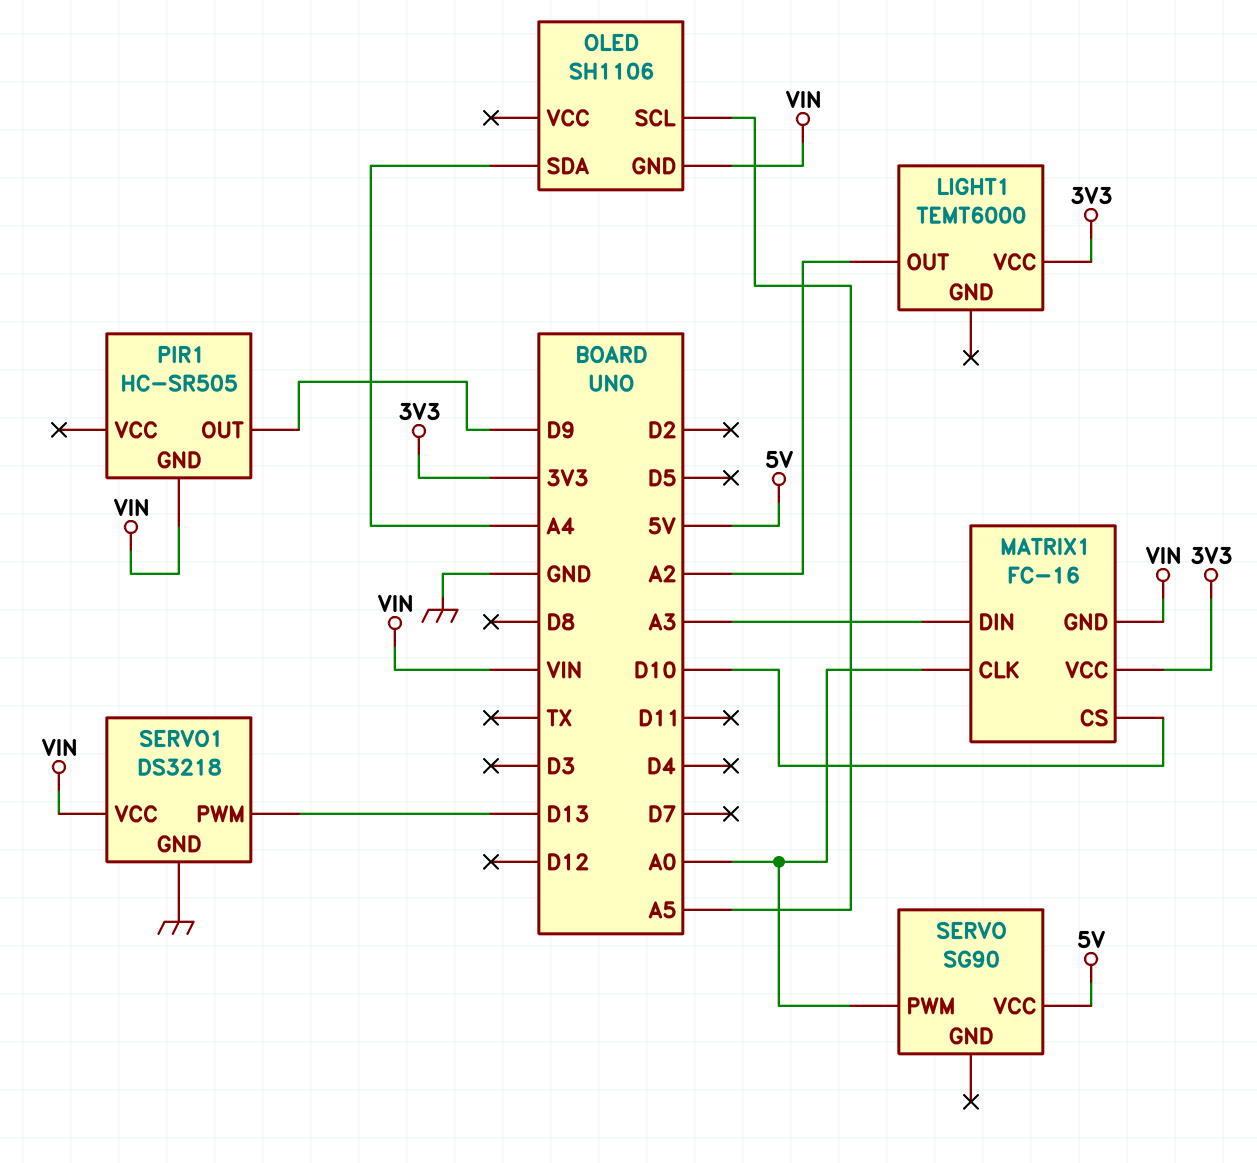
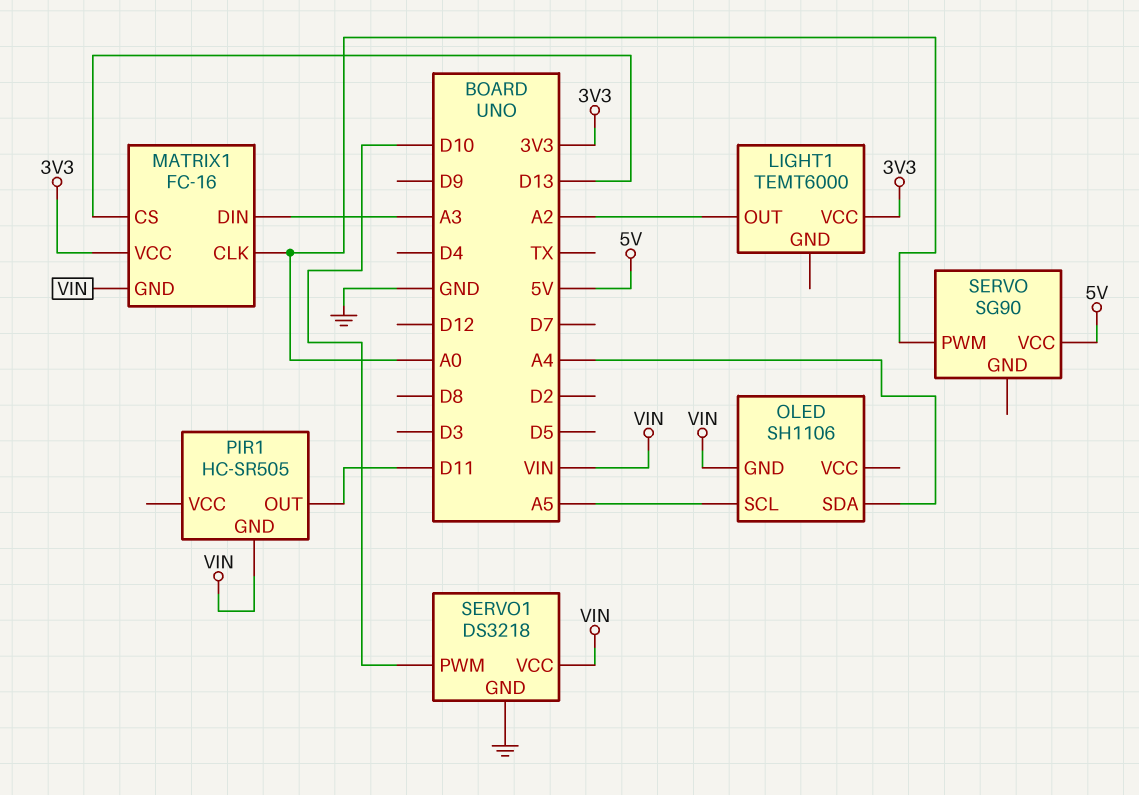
MATRIX1 pin CS: D10 -> D13
PIR1 pin OUT: D9 -> D11
SERVO1 pin PWM: D13 -> D10

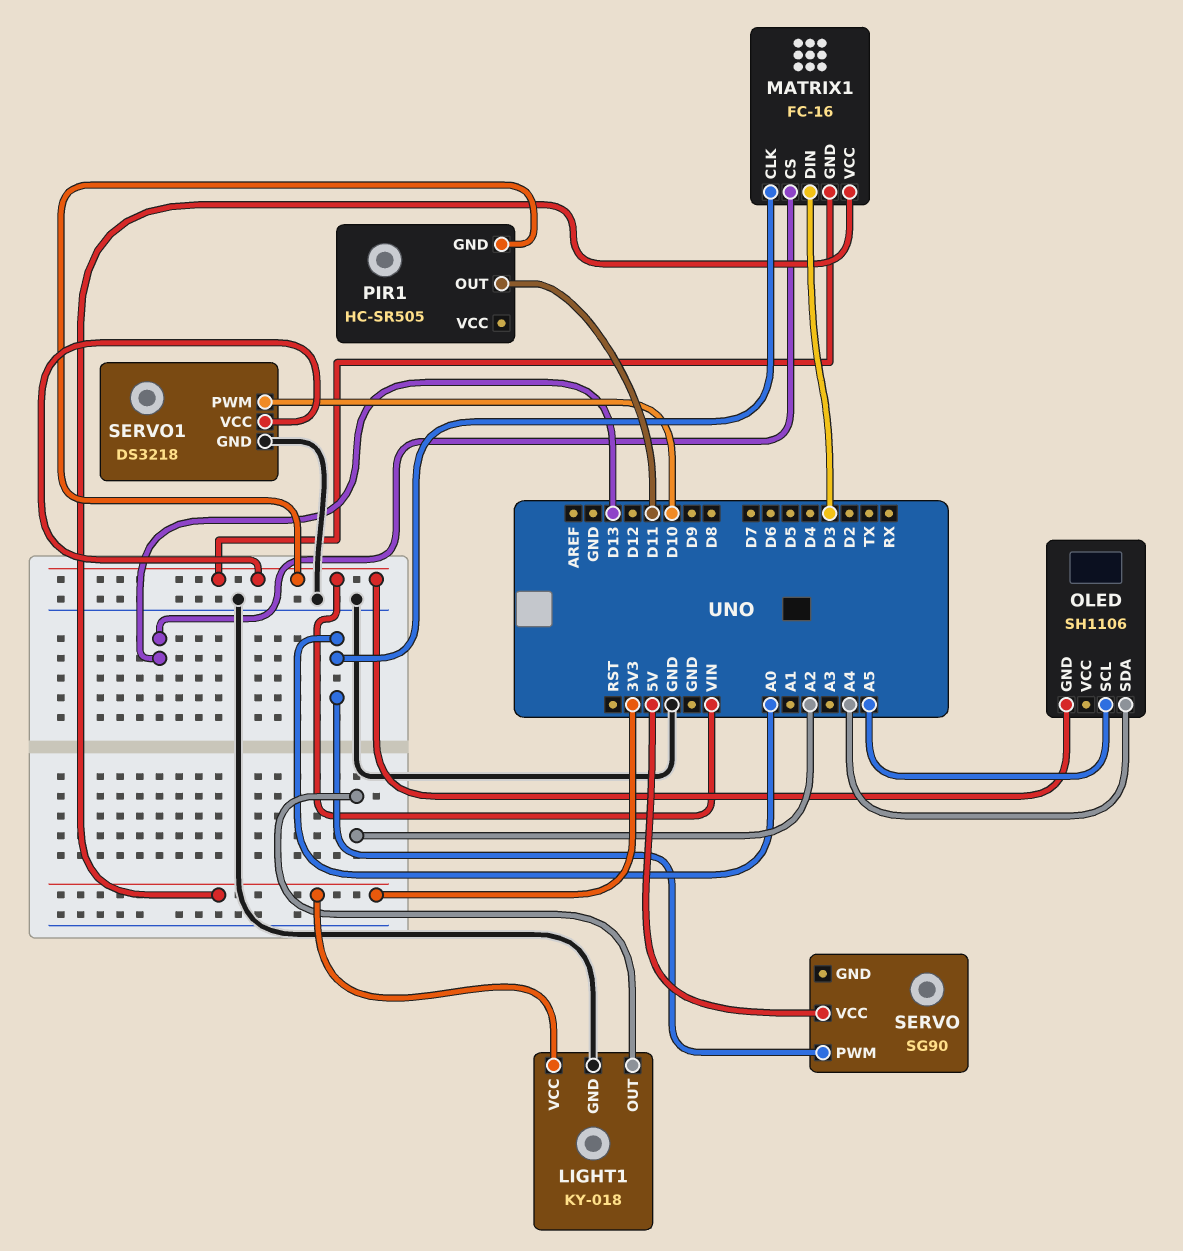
LIGHT1: TEMT6000 -> KY-018
LIGHT1 pin GND: none -> GND
MATRIX1 pin DIN: A3 -> D3

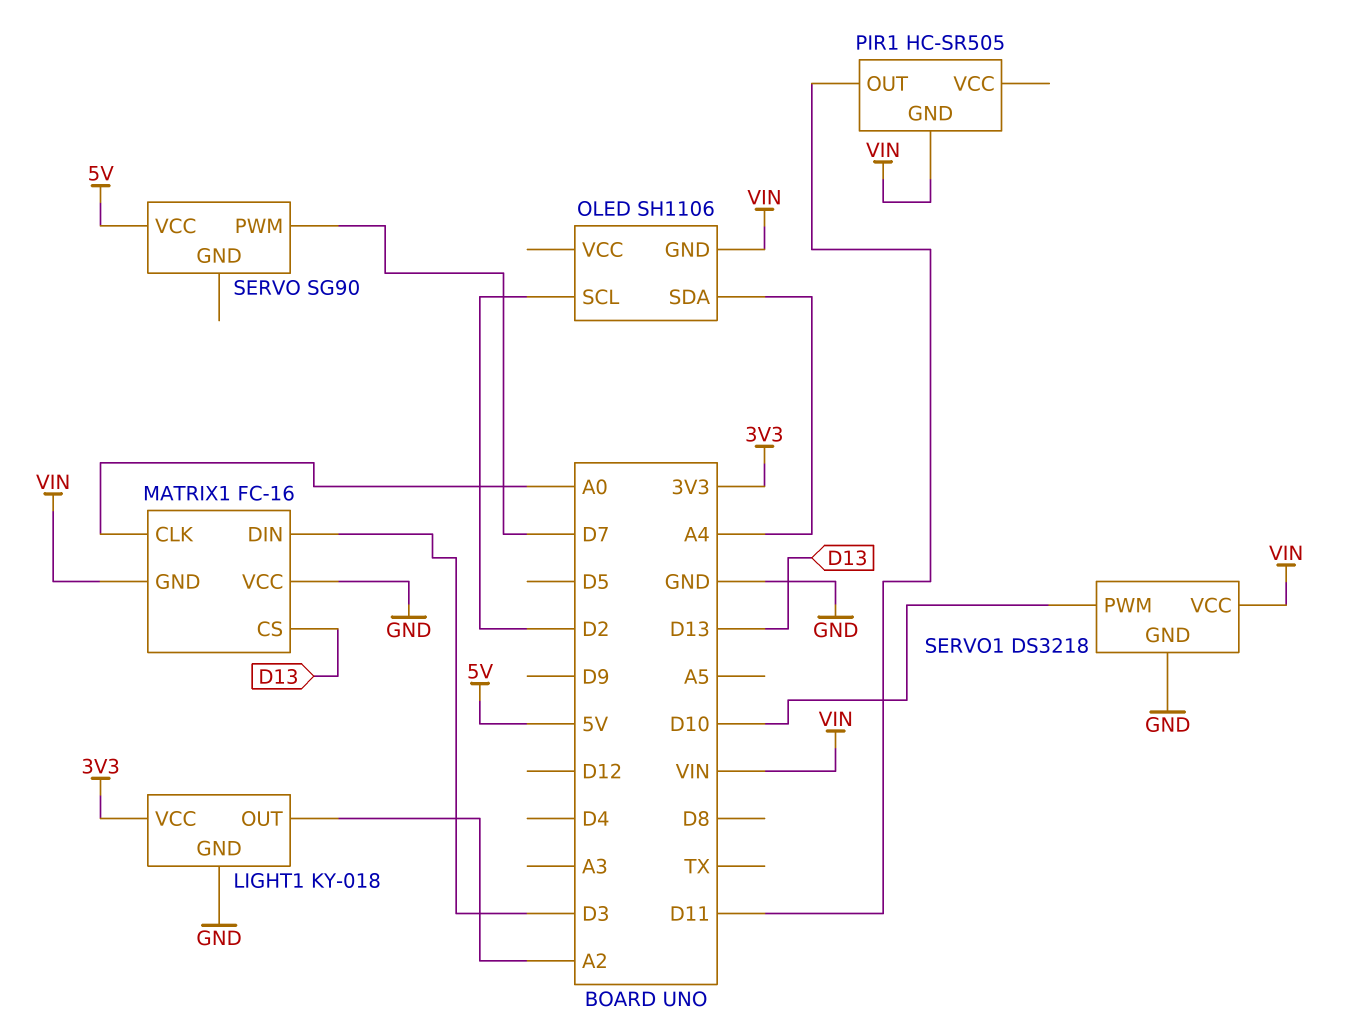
MATRIX1 pin VCC: 3V3 -> GND
OLED pin SCL: A5 -> D2
SERVO pin PWM: A0 -> D7

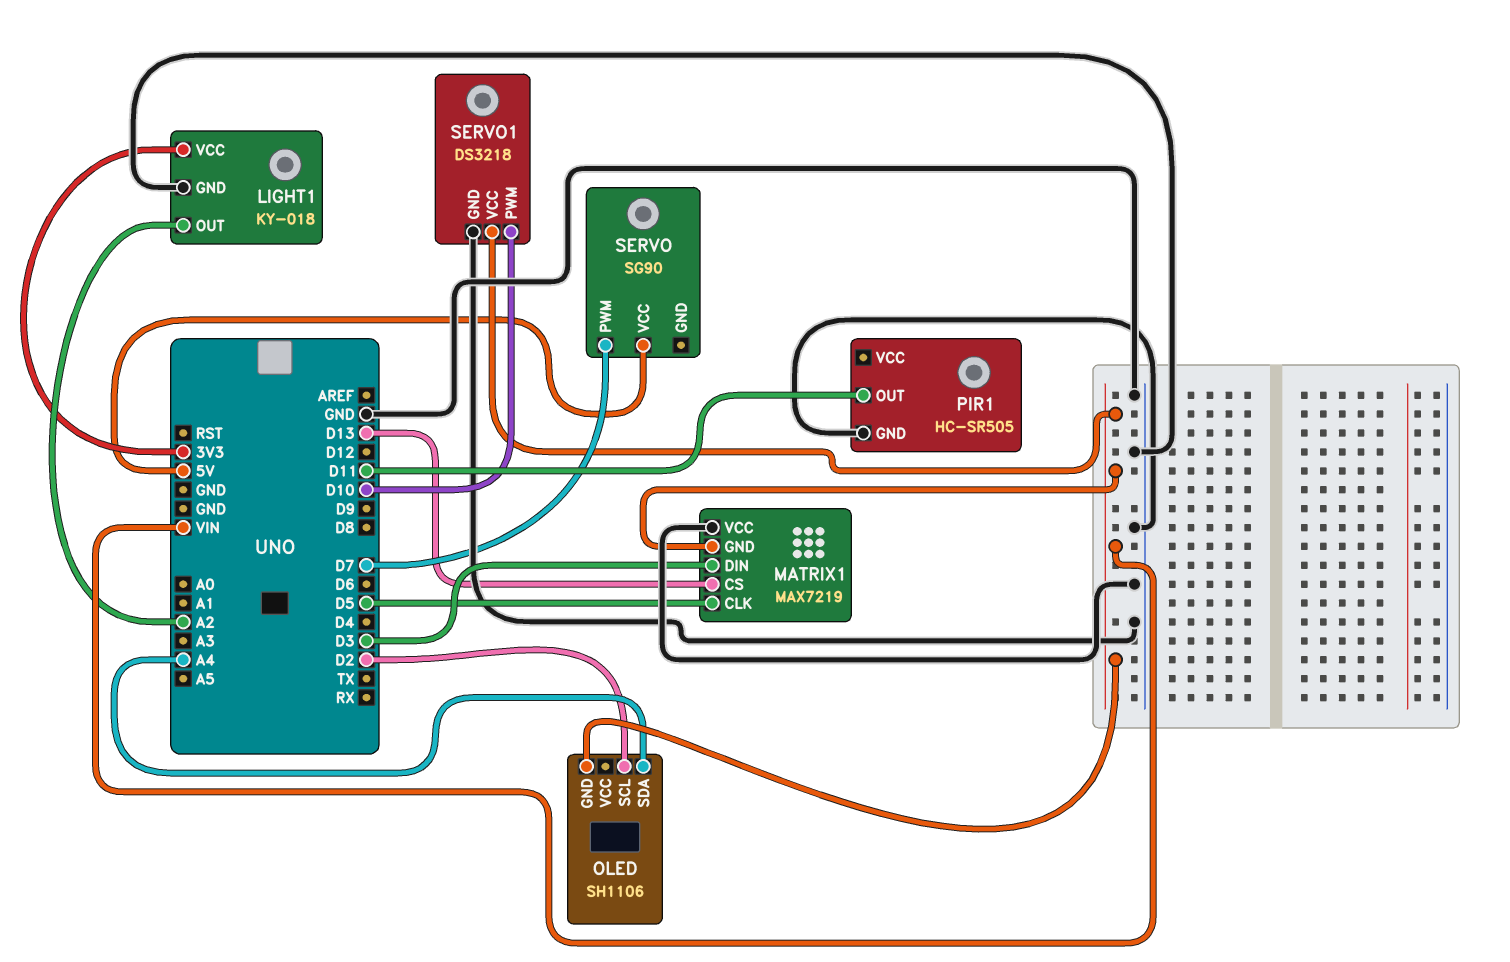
MATRIX1: FC-16 -> MAX7219
MATRIX1 pin CLK: A0 -> D5
PIR1 pin GND: VIN -> GND

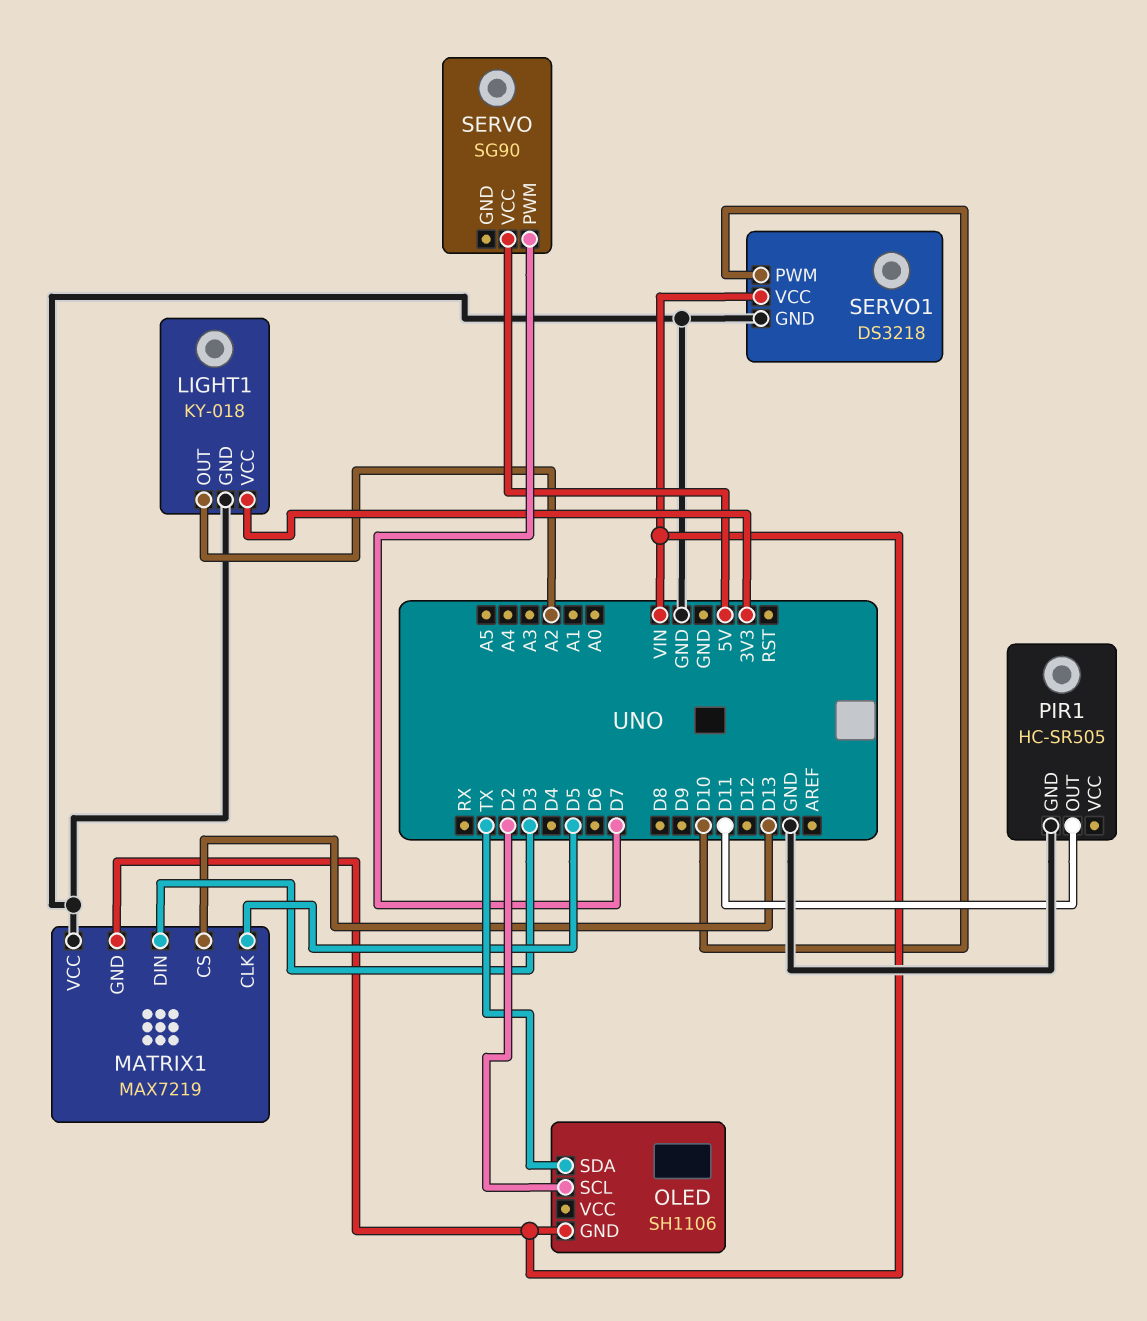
OLED pin SDA: A4 -> TX

